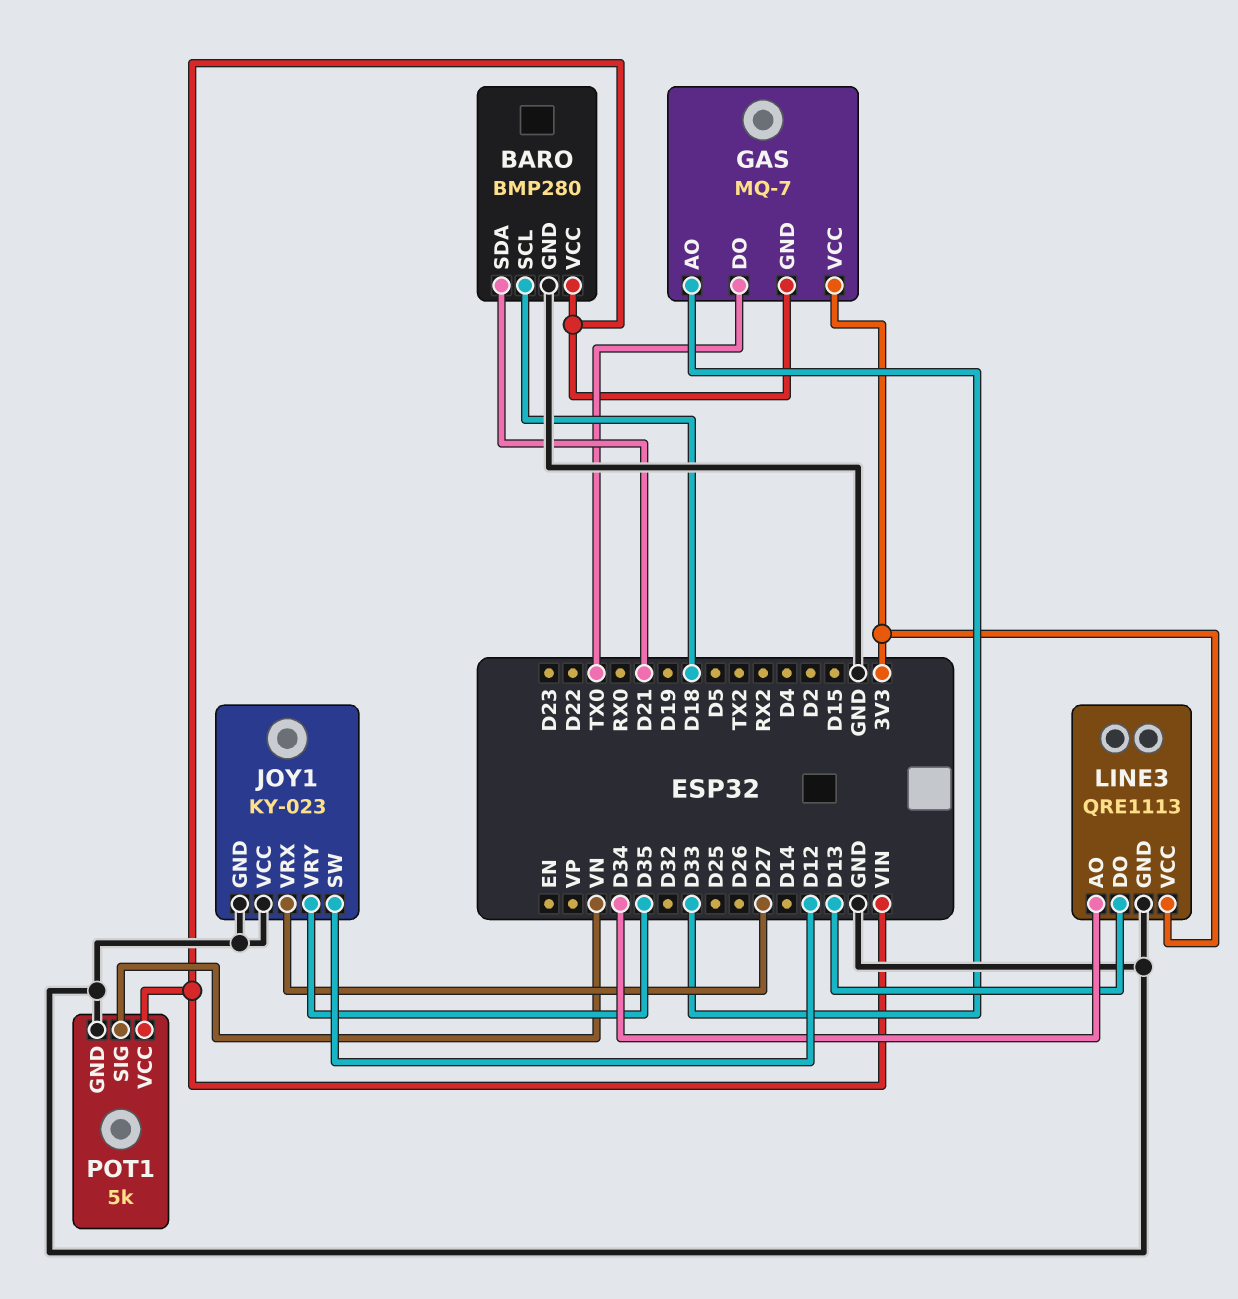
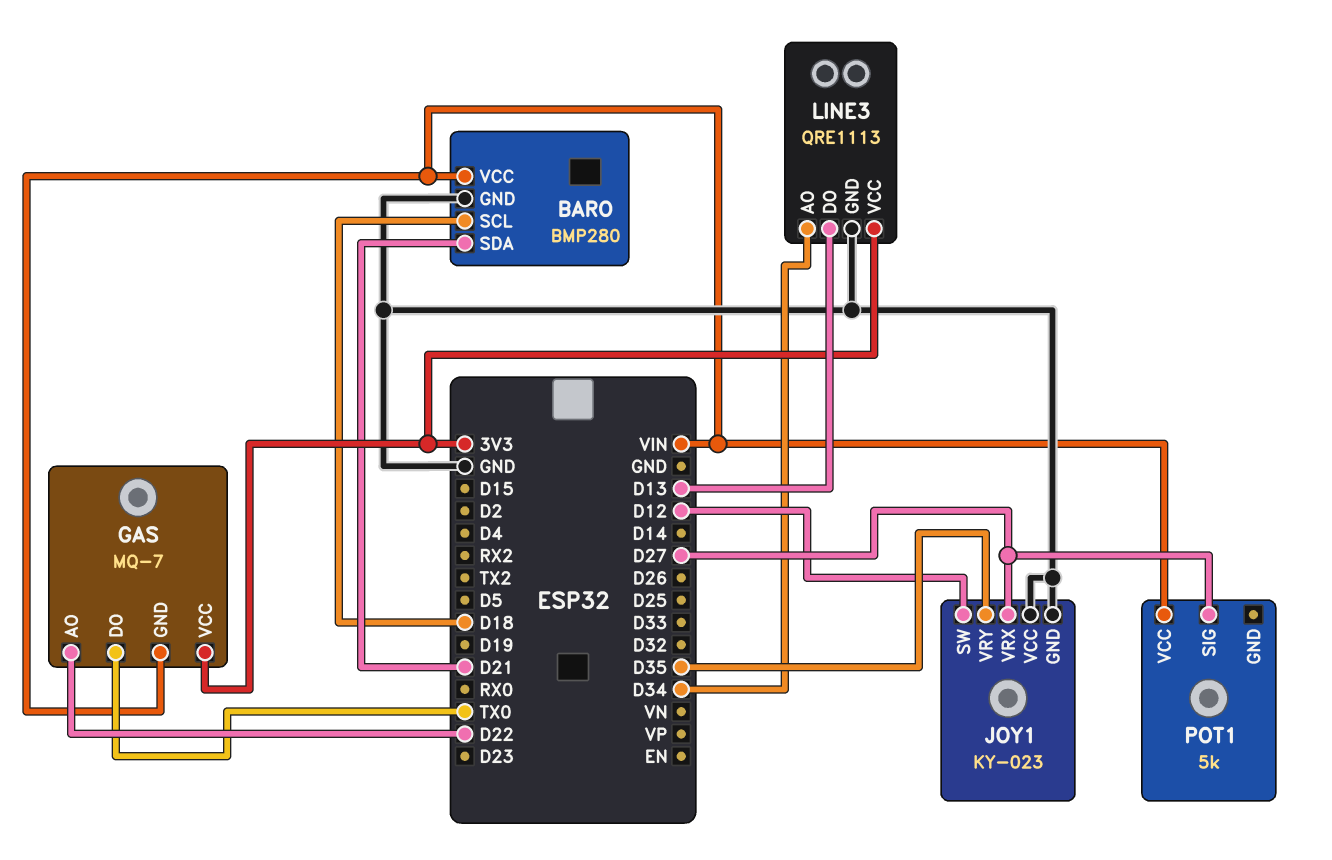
GAS pin AO: D33 -> D22
POT1 pin GND: GND -> none
POT1 pin SIG: VN -> D27

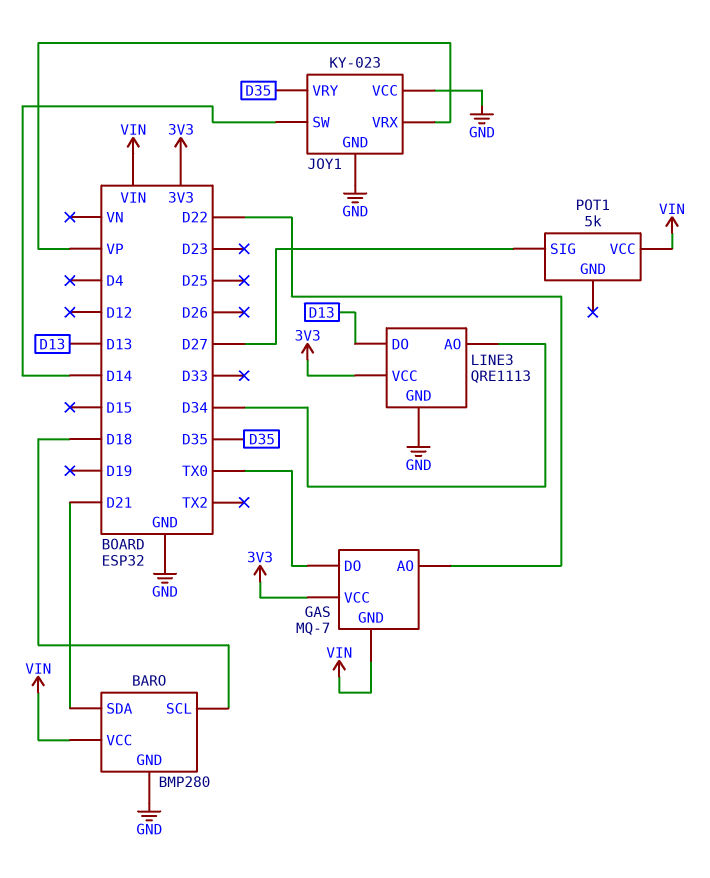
JOY1 pin SW: D12 -> D14
JOY1 pin VRX: D27 -> VP

